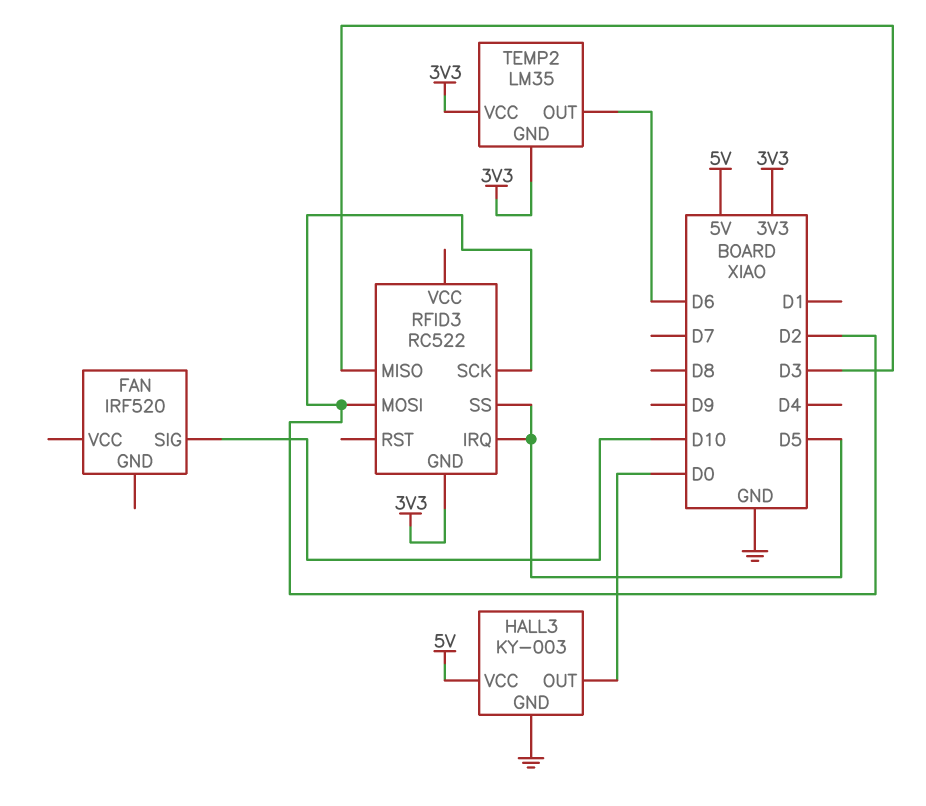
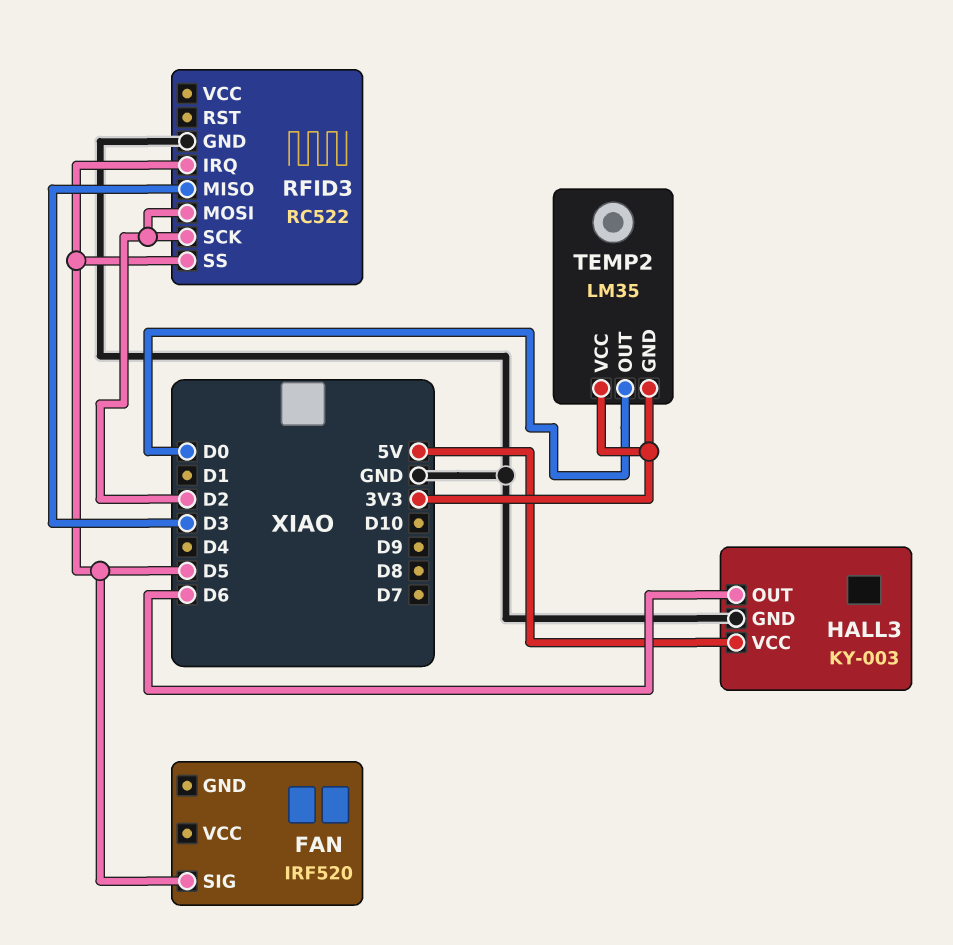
FAN pin SIG: D10 -> D5
HALL3 pin OUT: D0 -> D6
RFID3 pin GND: 3V3 -> GND
TEMP2 pin OUT: D6 -> D0

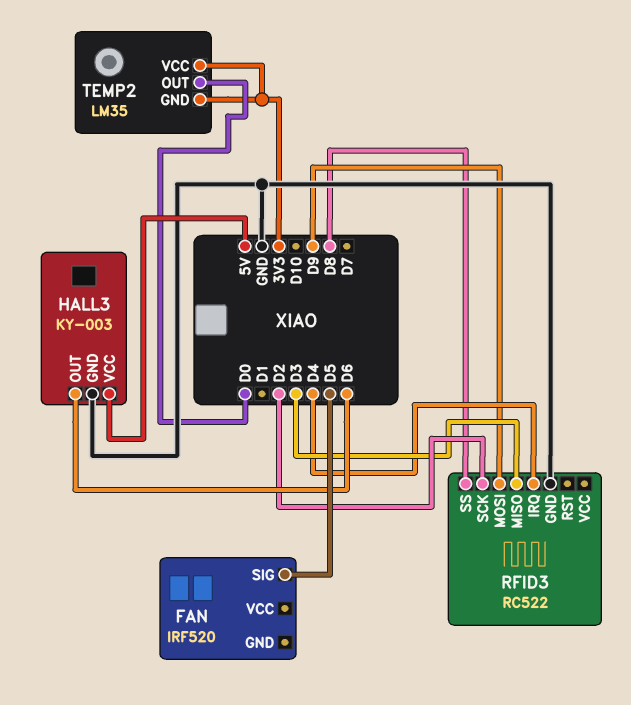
RFID3 pin IRQ: D5 -> D4
RFID3 pin MOSI: D2 -> D9
RFID3 pin SS: D5 -> D8

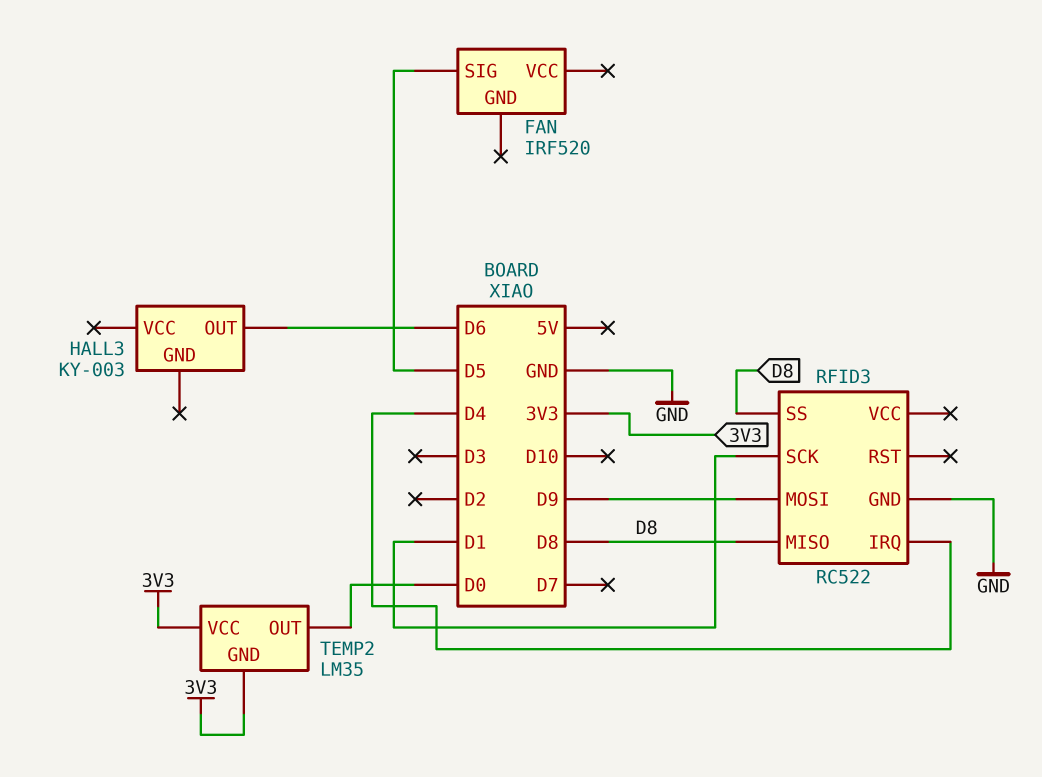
HALL3 pin GND: GND -> none
HALL3 pin VCC: 5V -> none
RFID3 pin MISO: D3 -> D8
RFID3 pin SCK: D2 -> D1

